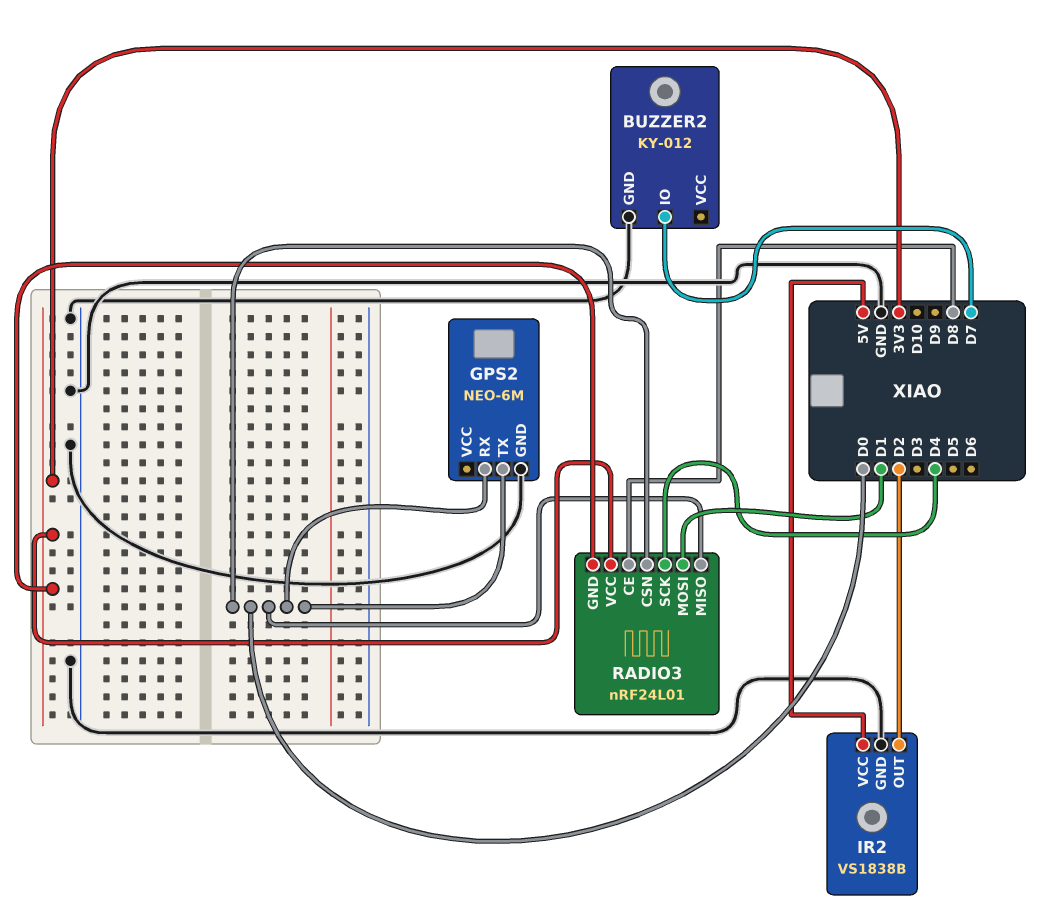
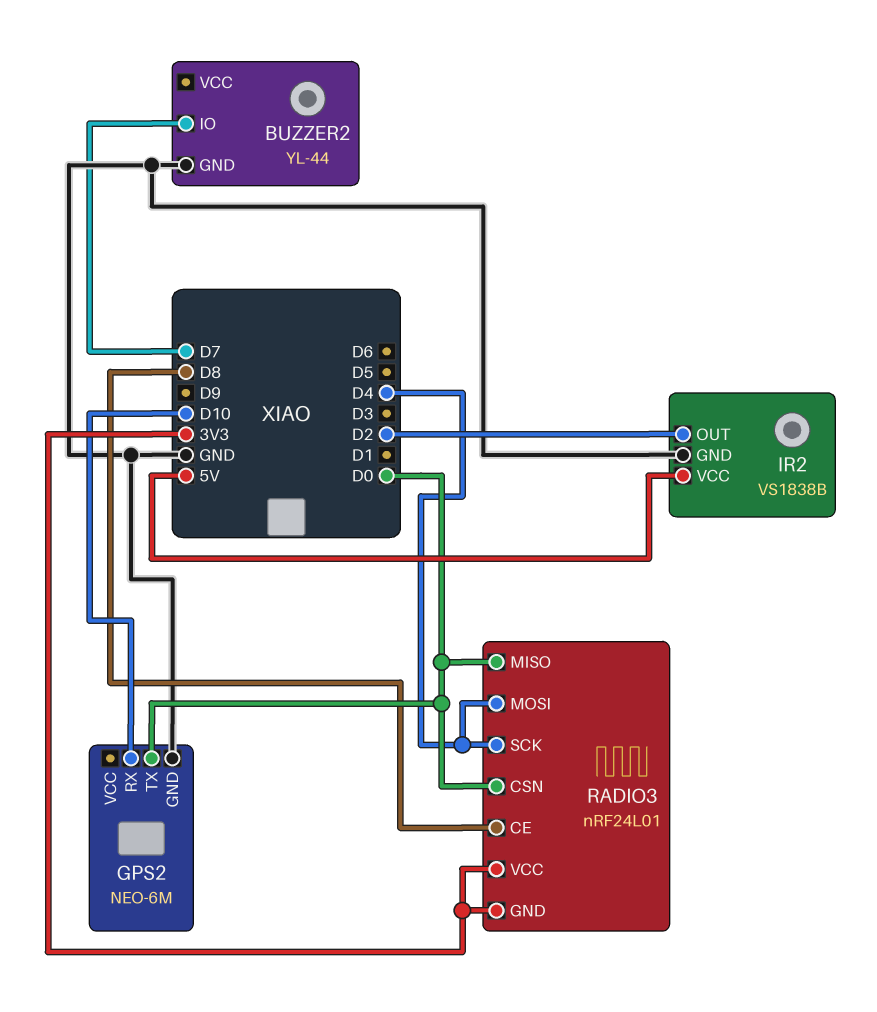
BUZZER2: KY-012 -> YL-44
GPS2 pin RX: D0 -> D10
RADIO3 pin MOSI: D1 -> D4

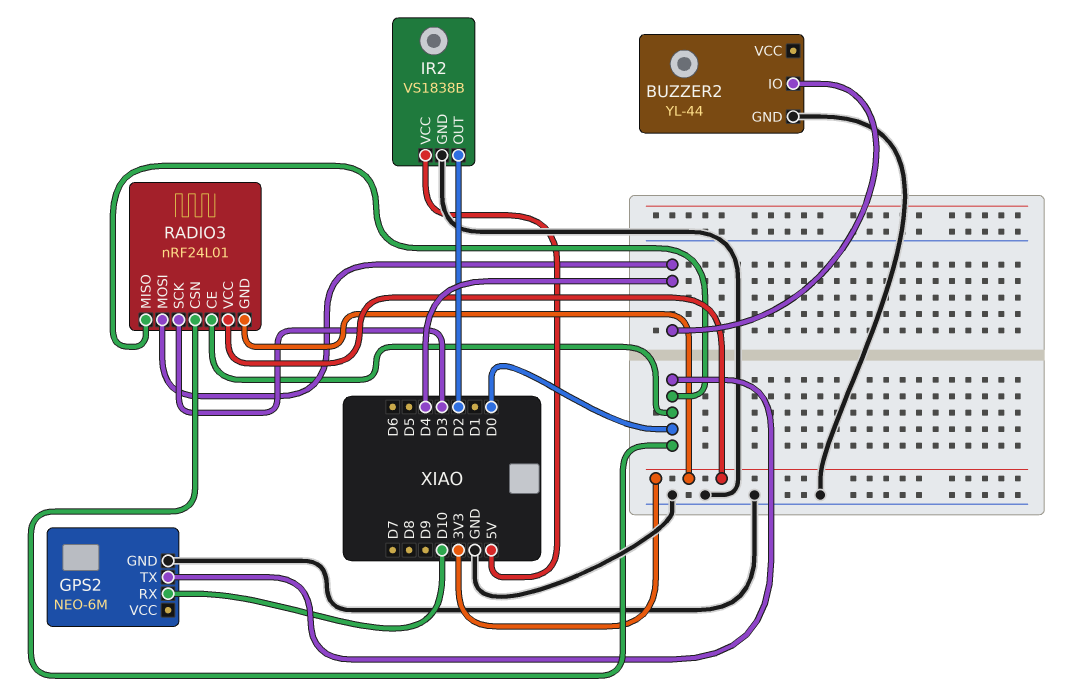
BUZZER2 pin IO: D7 -> D4
RADIO3 pin CE: D8 -> D0
RADIO3 pin SCK: D4 -> D3

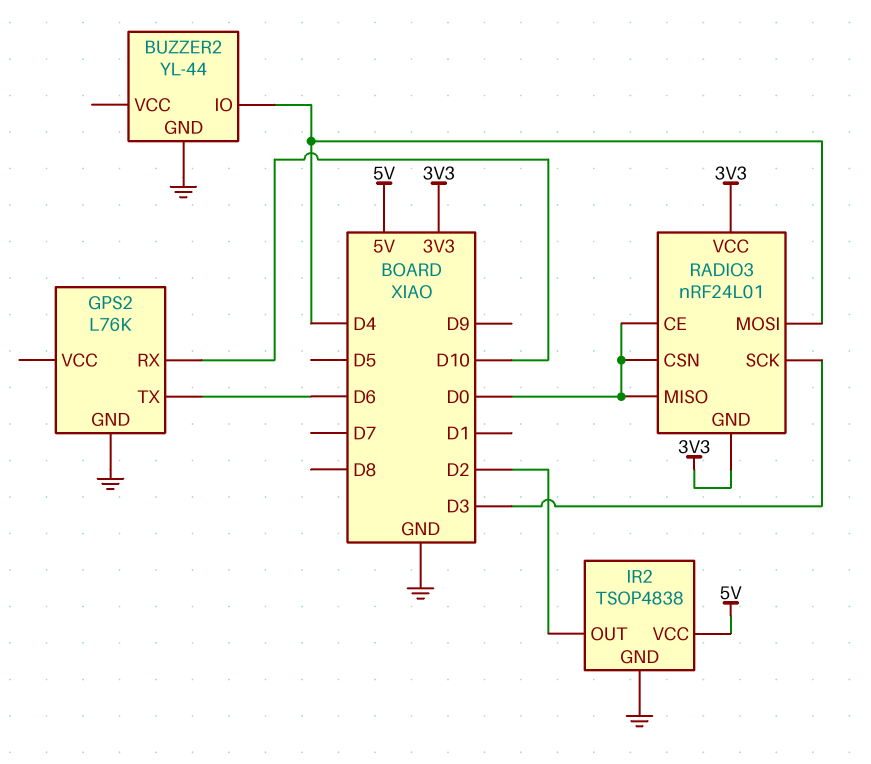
GPS2: NEO-6M -> L76K
GPS2 pin TX: D0 -> D6
IR2: VS1838B -> TSOP4838

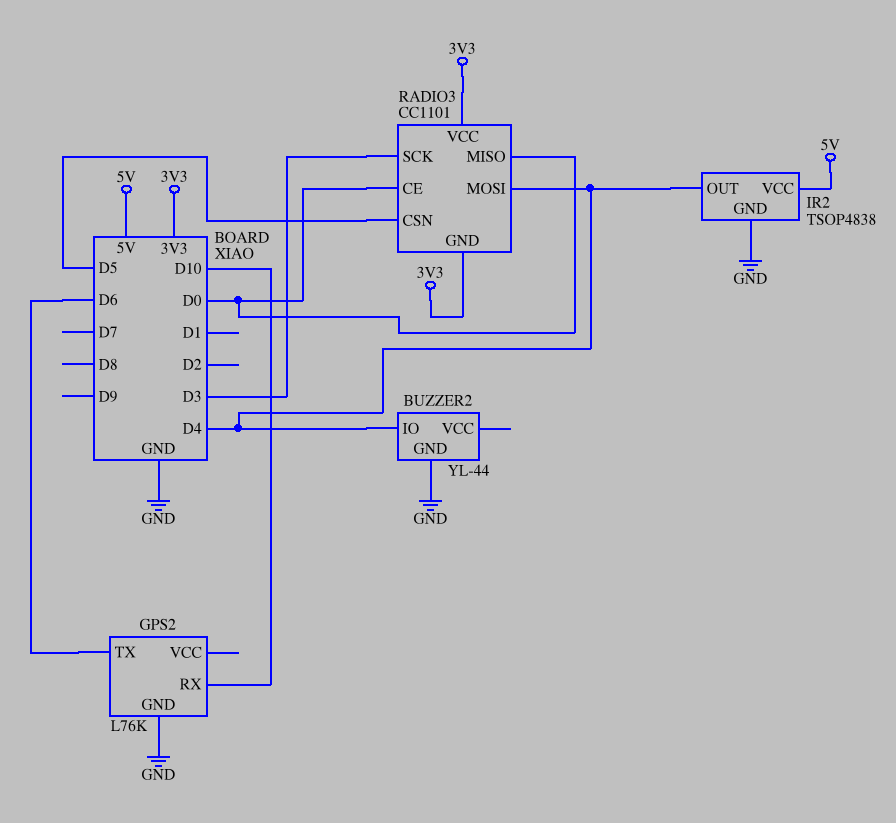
IR2 pin OUT: D2 -> D4
RADIO3: nRF24L01 -> CC1101
RADIO3 pin CSN: D0 -> D5

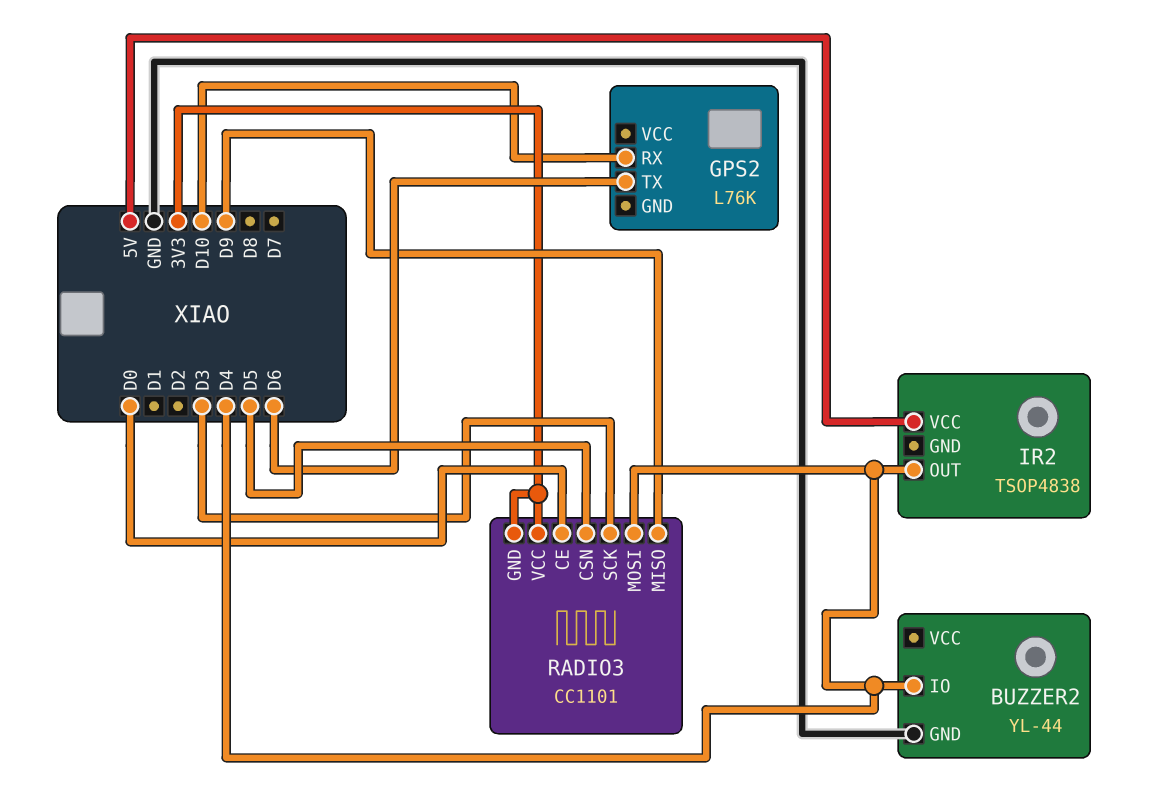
GPS2 pin GND: GND -> none
IR2 pin GND: GND -> none
RADIO3 pin MISO: D0 -> D9

